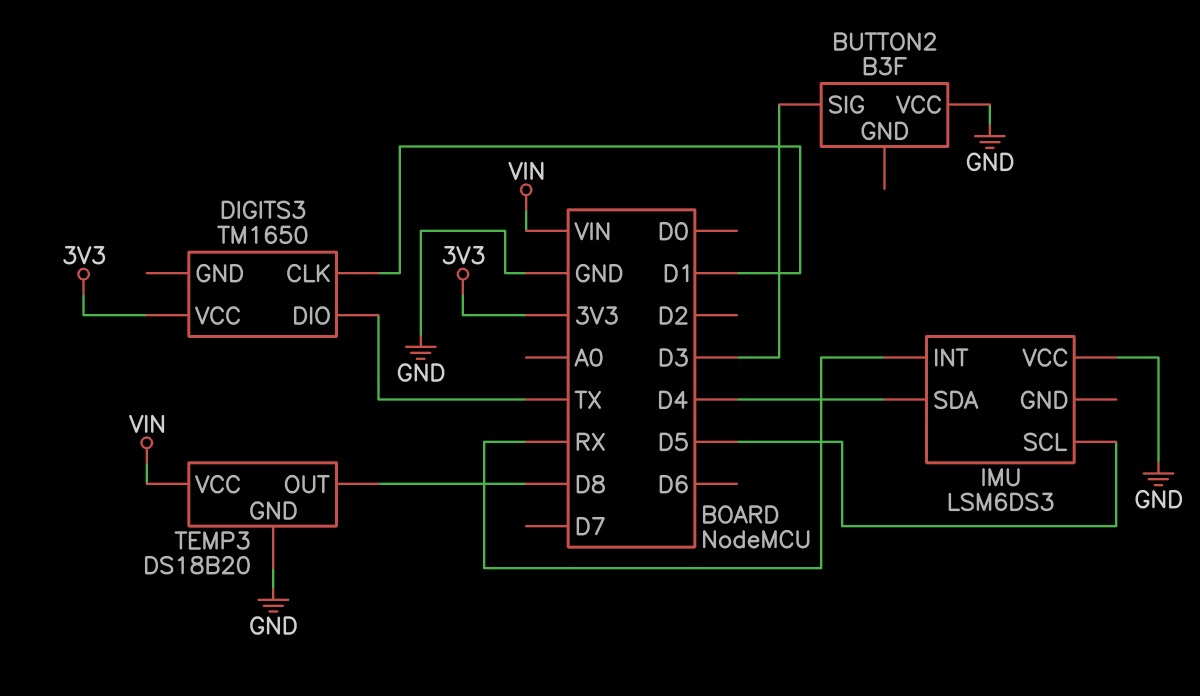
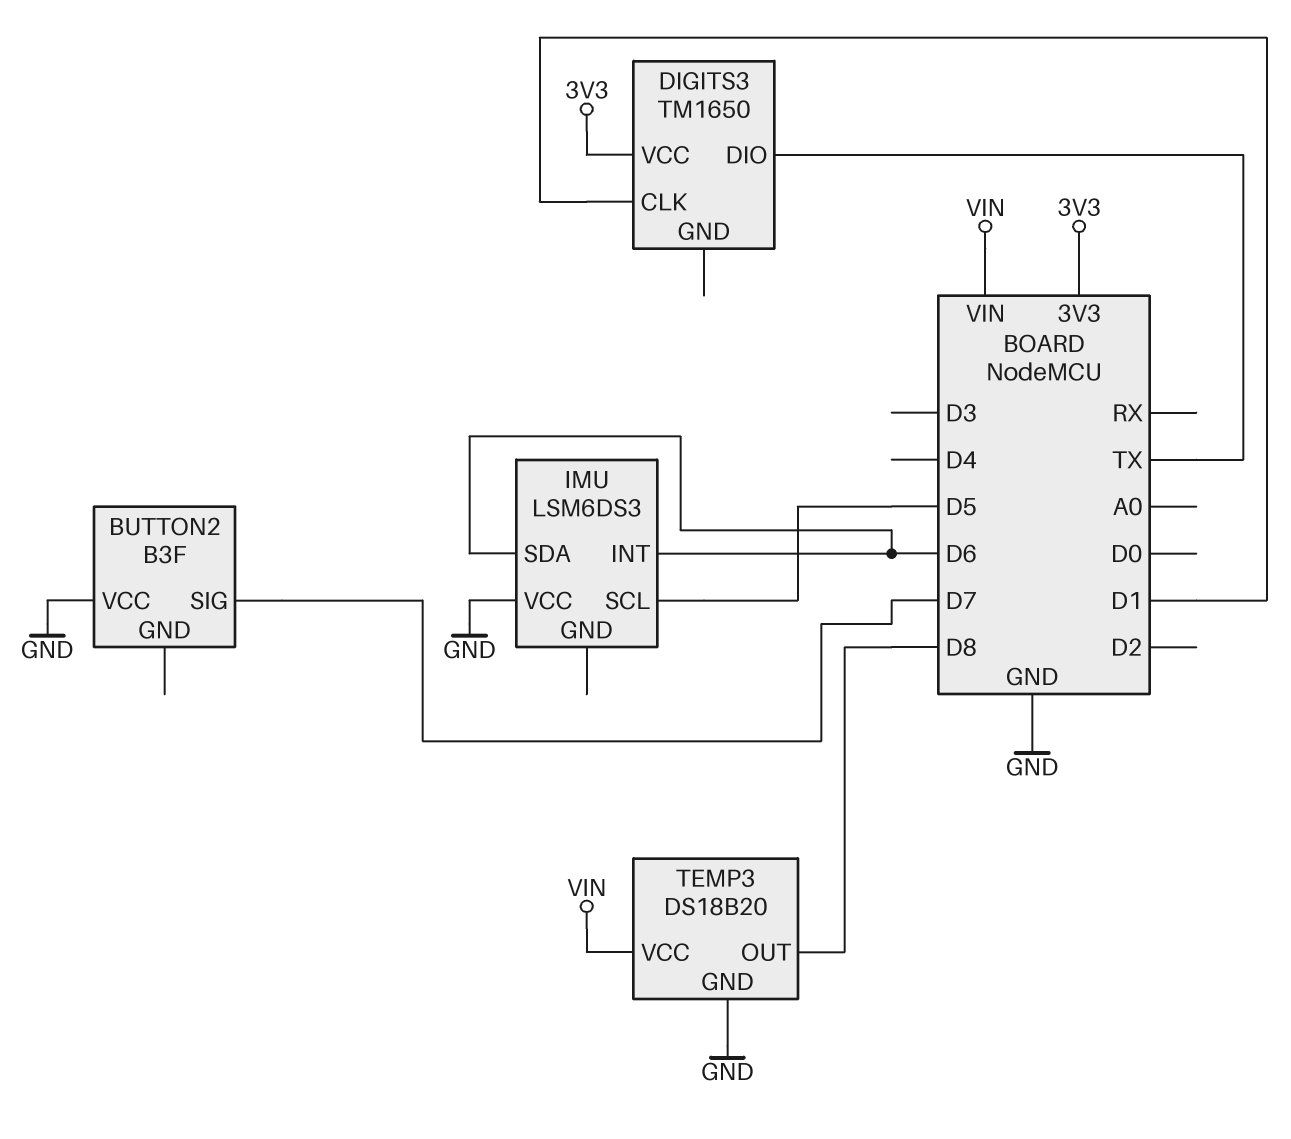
BUTTON2 pin SIG: D3 -> D7
IMU pin INT: RX -> D6
IMU pin SDA: D4 -> D6

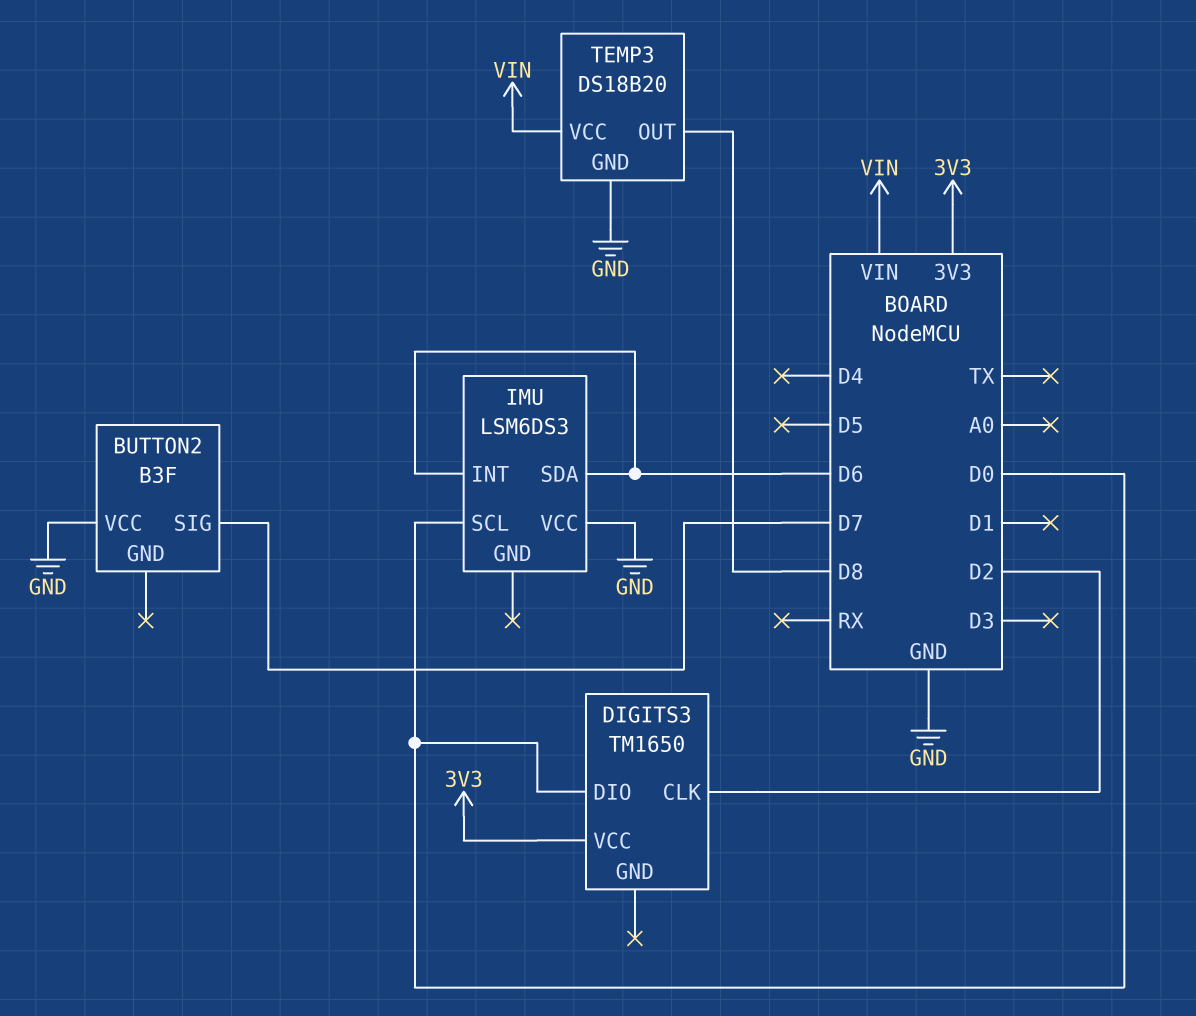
DIGITS3 pin CLK: D1 -> D2
DIGITS3 pin DIO: TX -> D0
IMU pin SCL: D5 -> D0

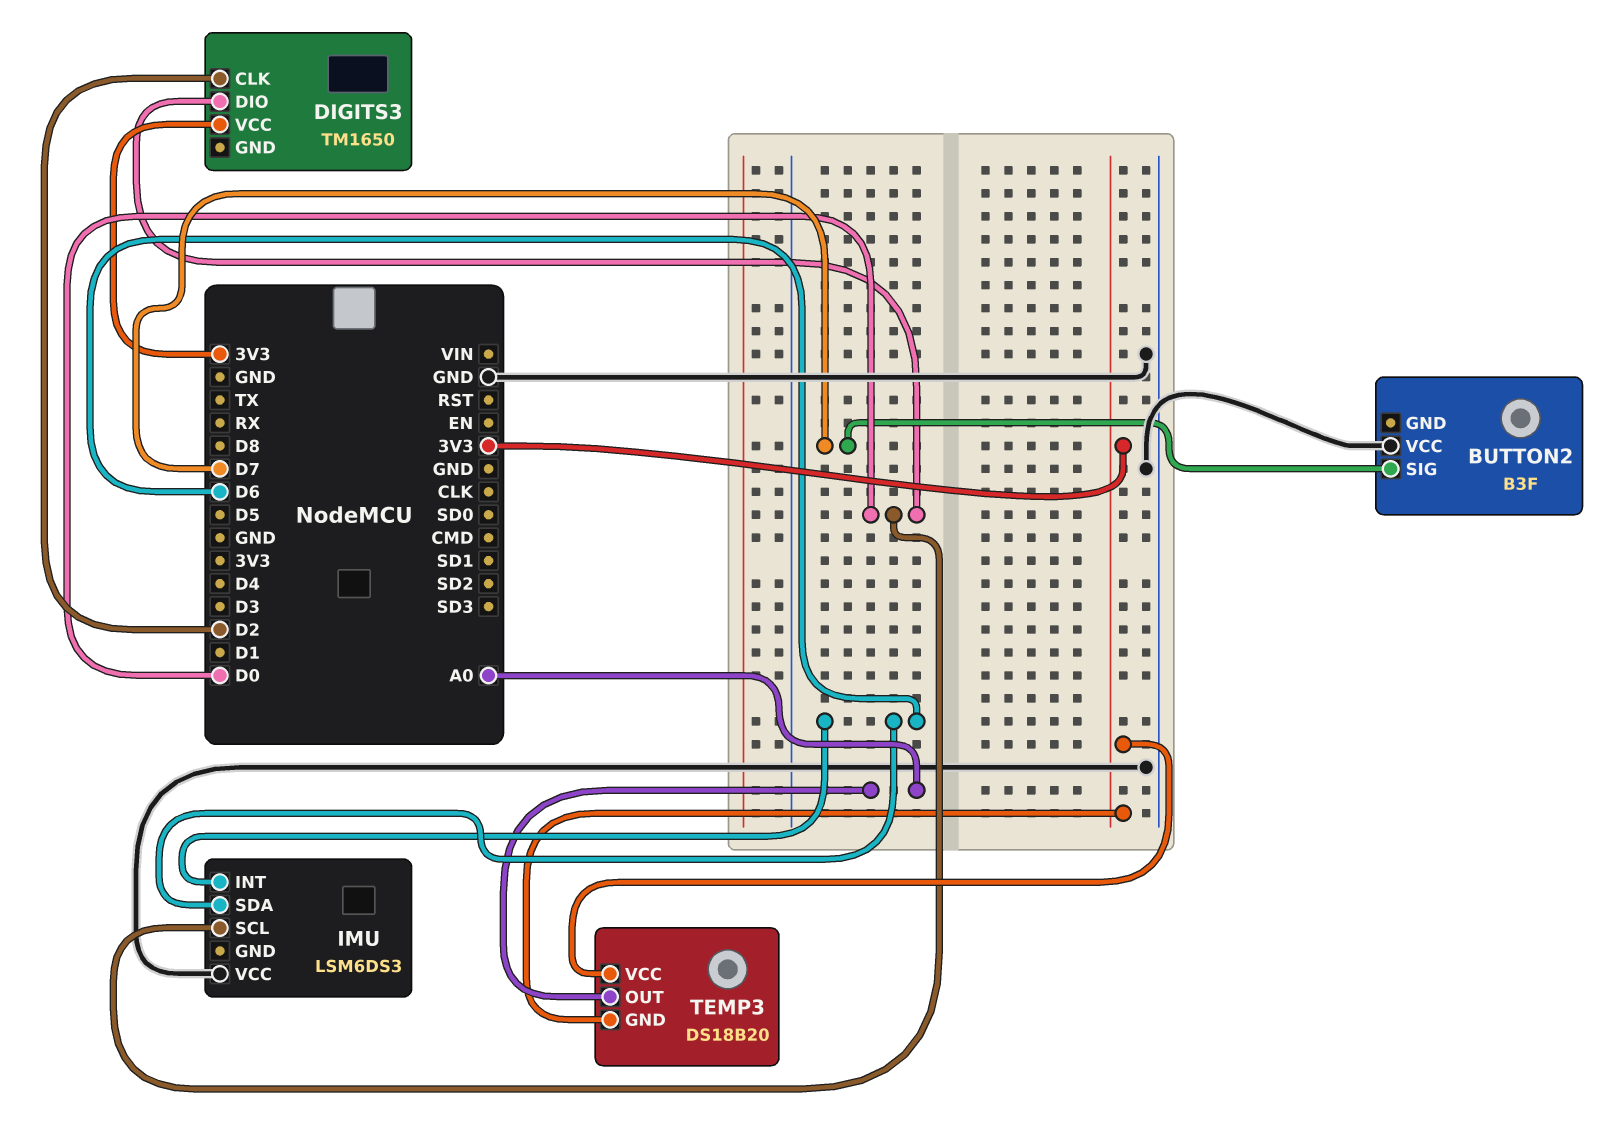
TEMP3 pin GND: GND -> 3V3
TEMP3 pin OUT: D8 -> A0
TEMP3 pin VCC: VIN -> 3V3

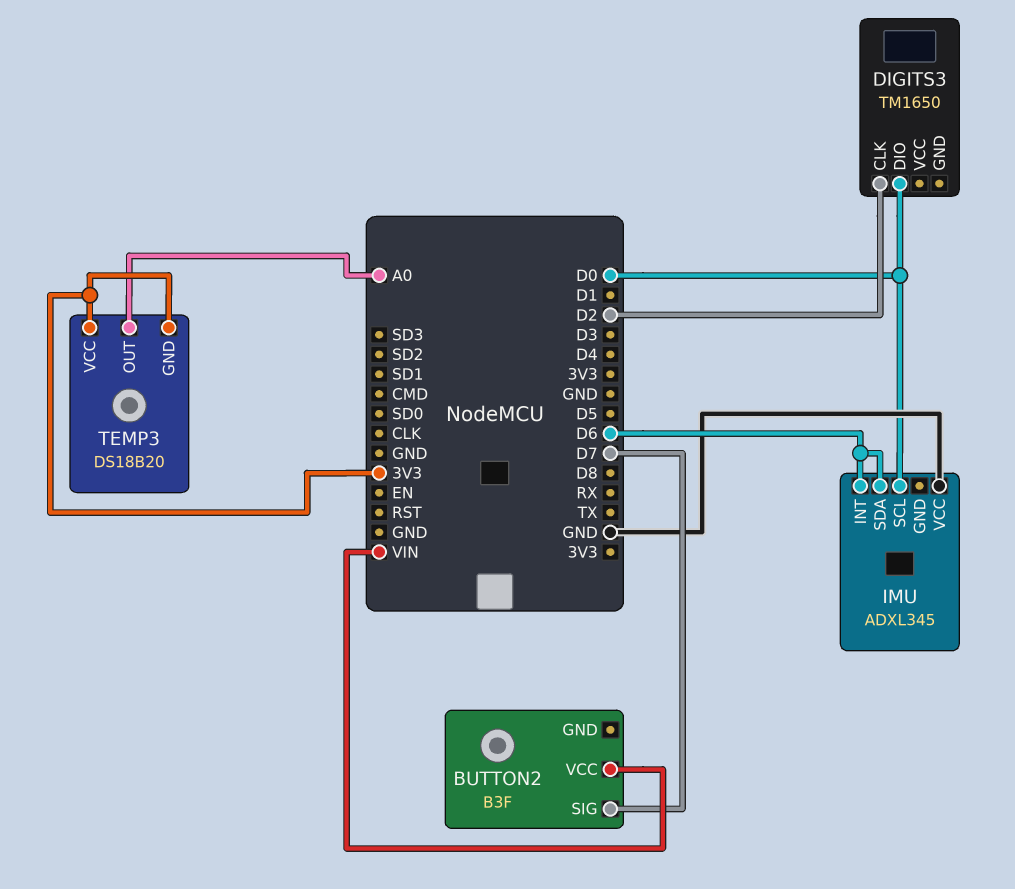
BUTTON2 pin VCC: GND -> VIN
DIGITS3 pin VCC: 3V3 -> none
IMU: LSM6DS3 -> ADXL345

